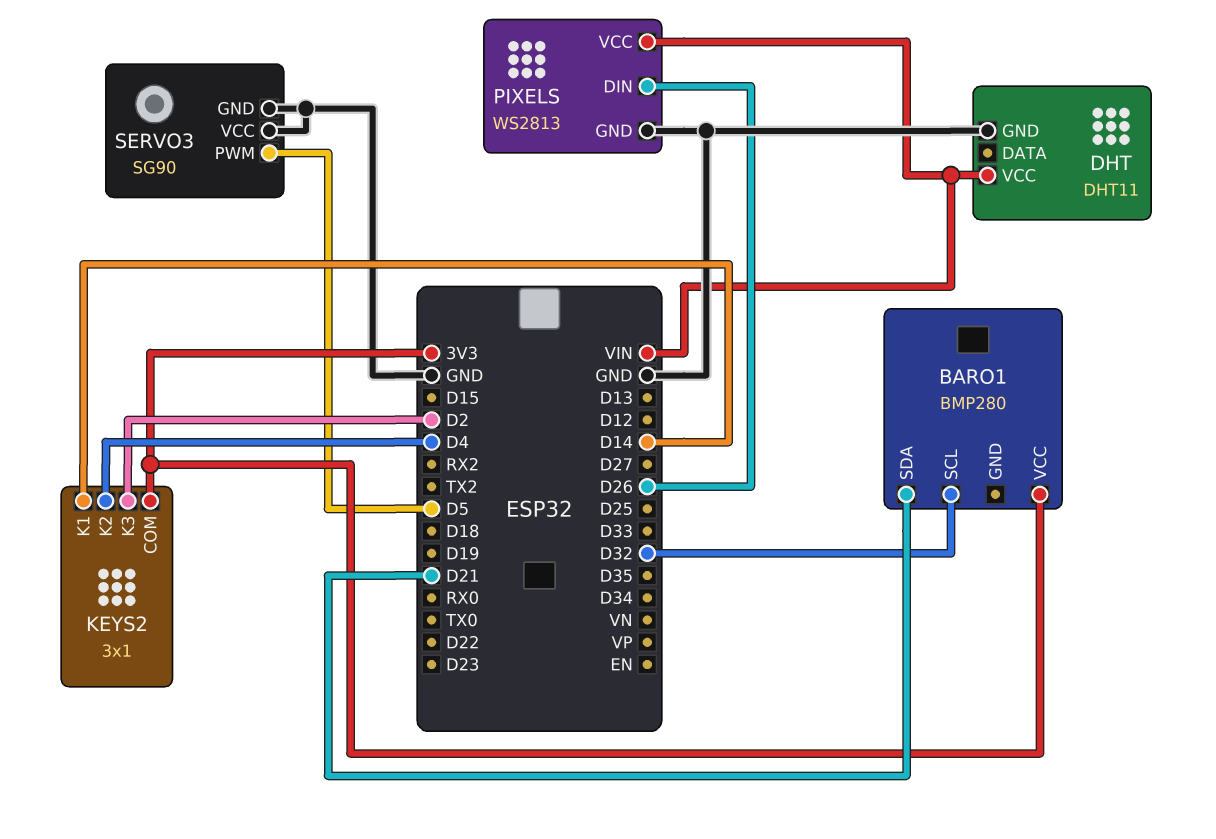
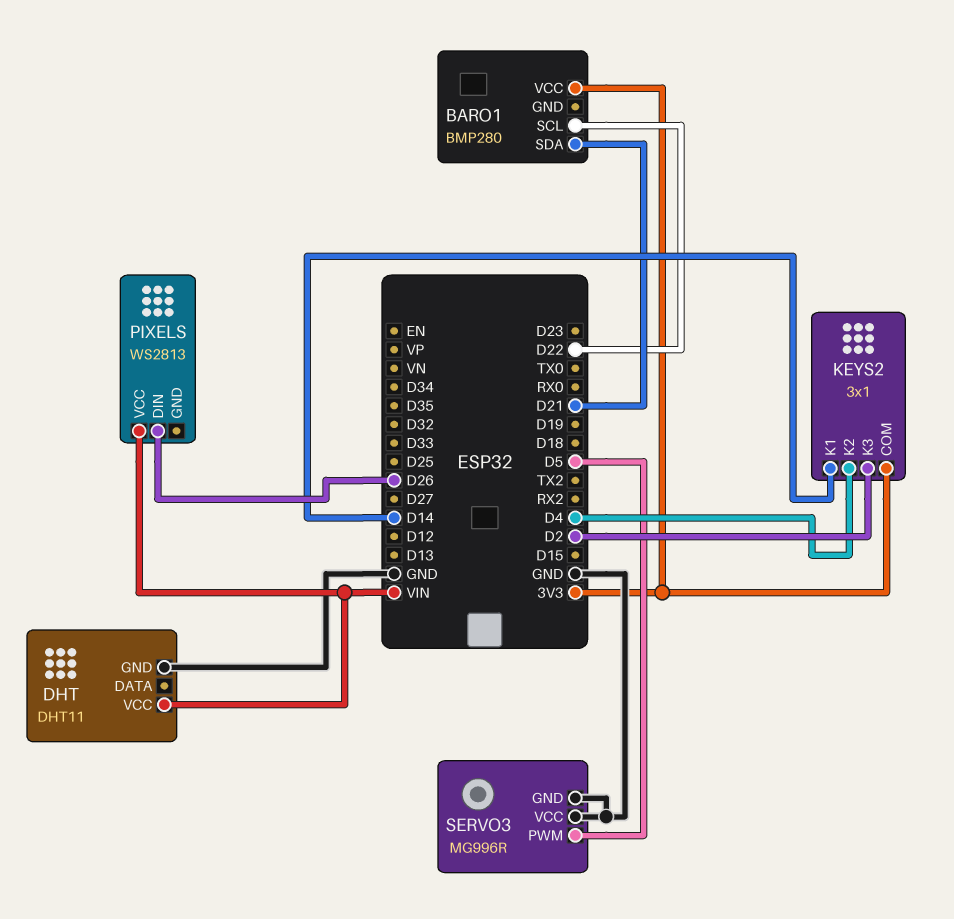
BARO1 pin SCL: D32 -> D22
PIXELS pin GND: GND -> none
SERVO3: SG90 -> MG996R

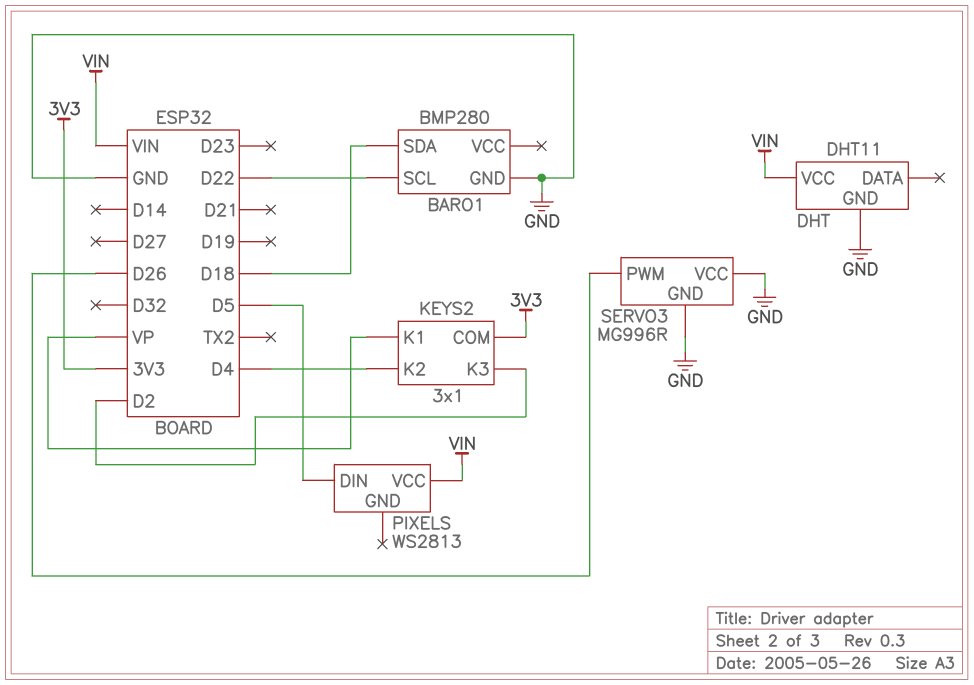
BARO1 pin GND: none -> GND
BARO1 pin SDA: D21 -> D18
BARO1 pin VCC: 3V3 -> none
KEYS2 pin K1: D14 -> VP
PIXELS pin DIN: D26 -> D5
SERVO3 pin PWM: D5 -> D26

